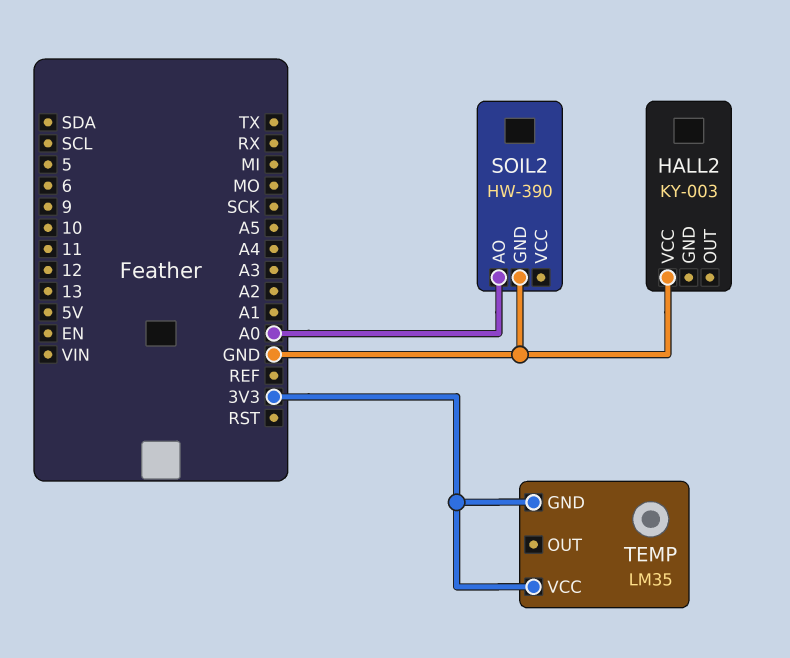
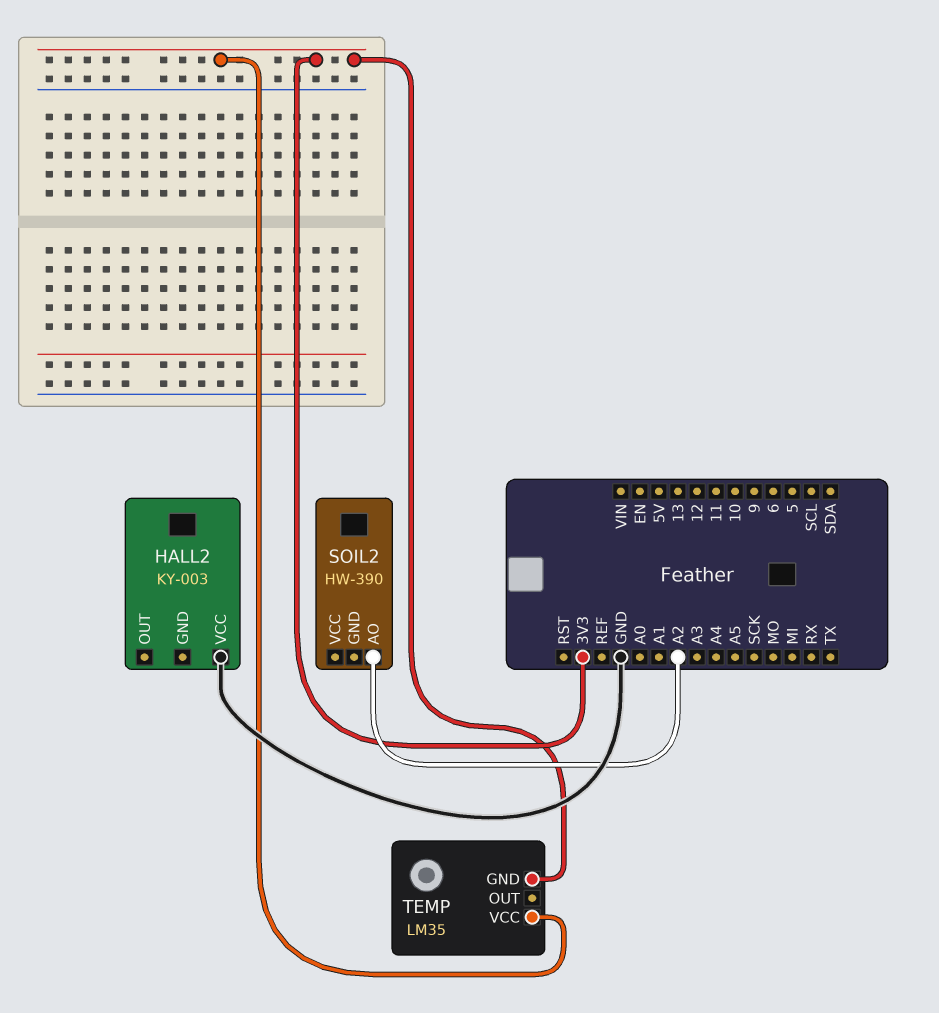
SOIL2 pin AO: A0 -> A2
SOIL2 pin GND: GND -> none

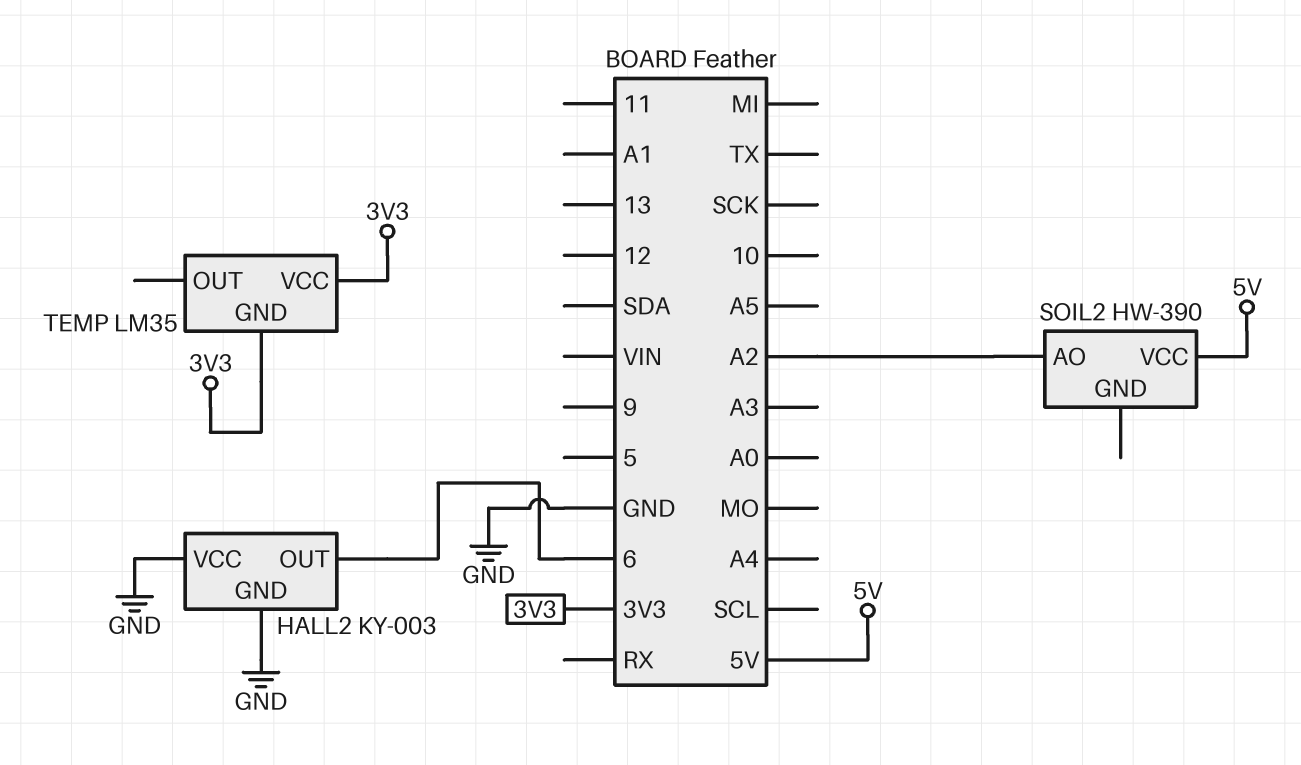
HALL2 pin GND: none -> GND
HALL2 pin OUT: none -> 6
SOIL2 pin VCC: none -> 5V

